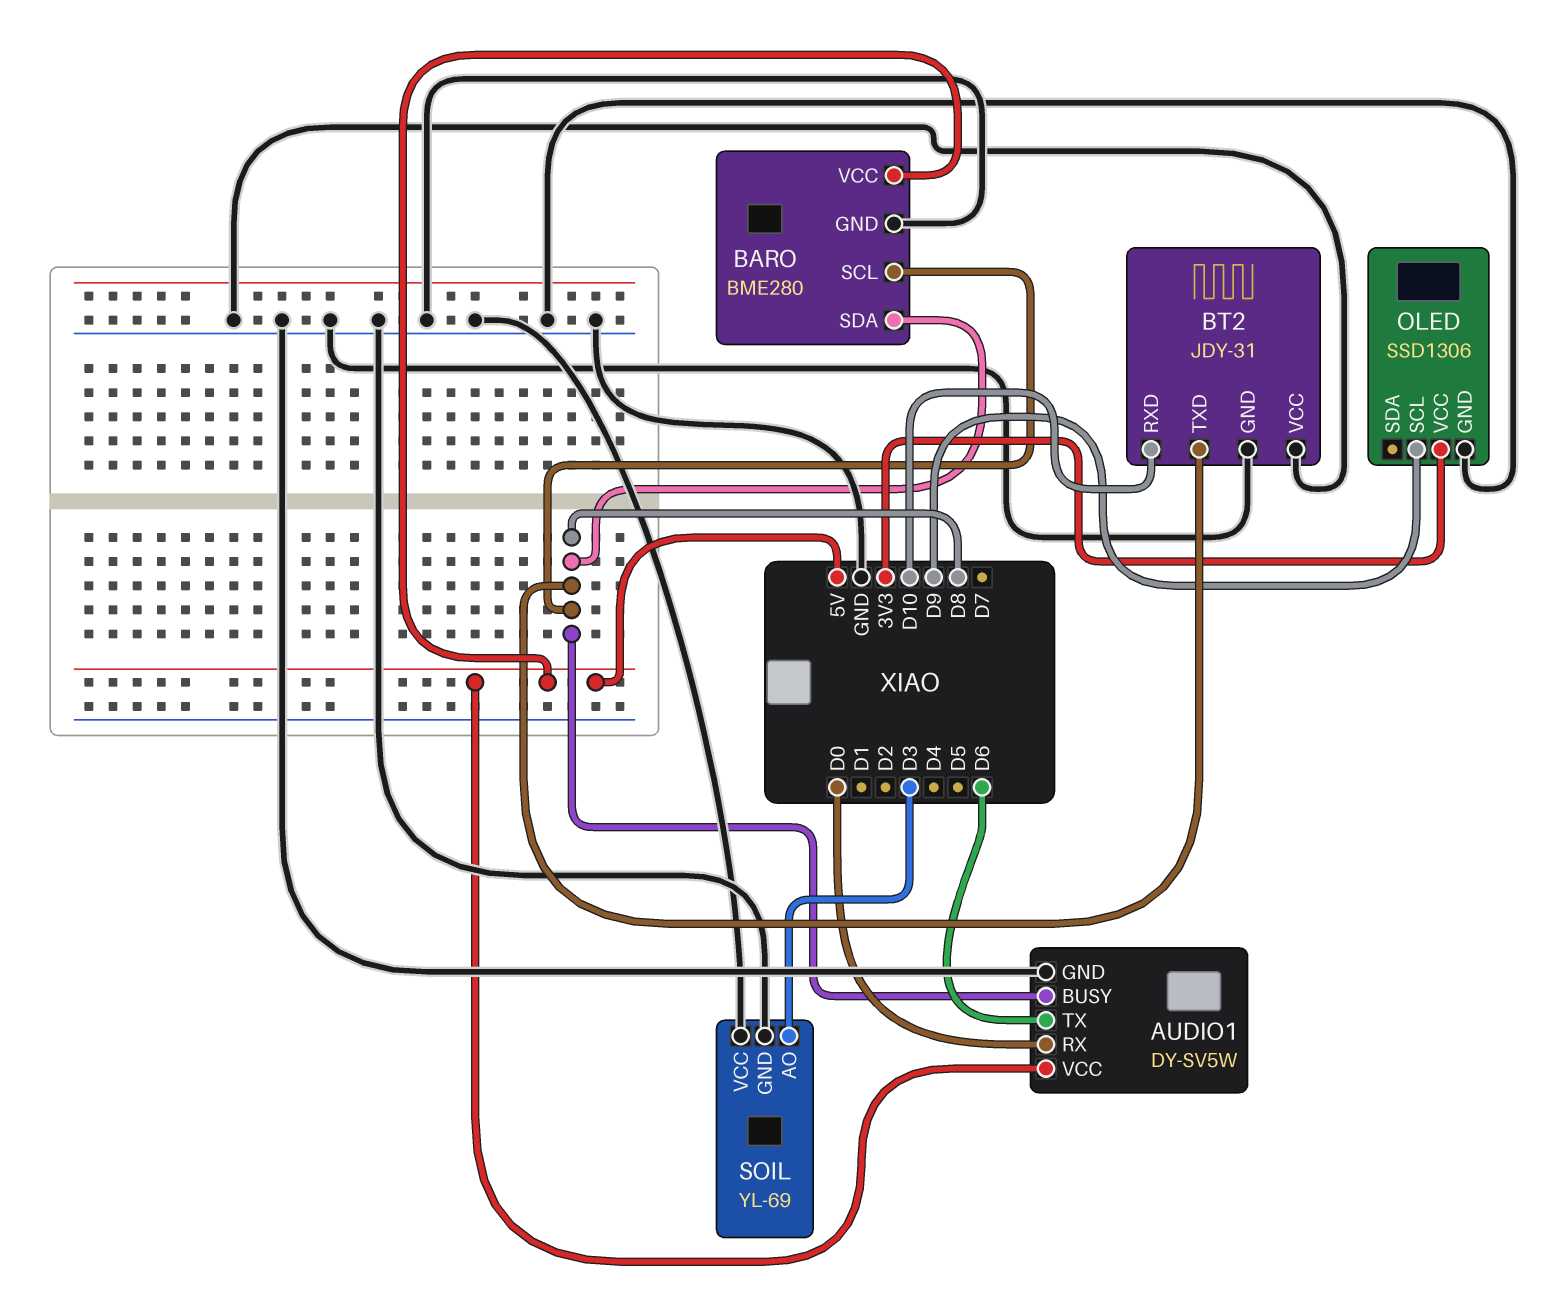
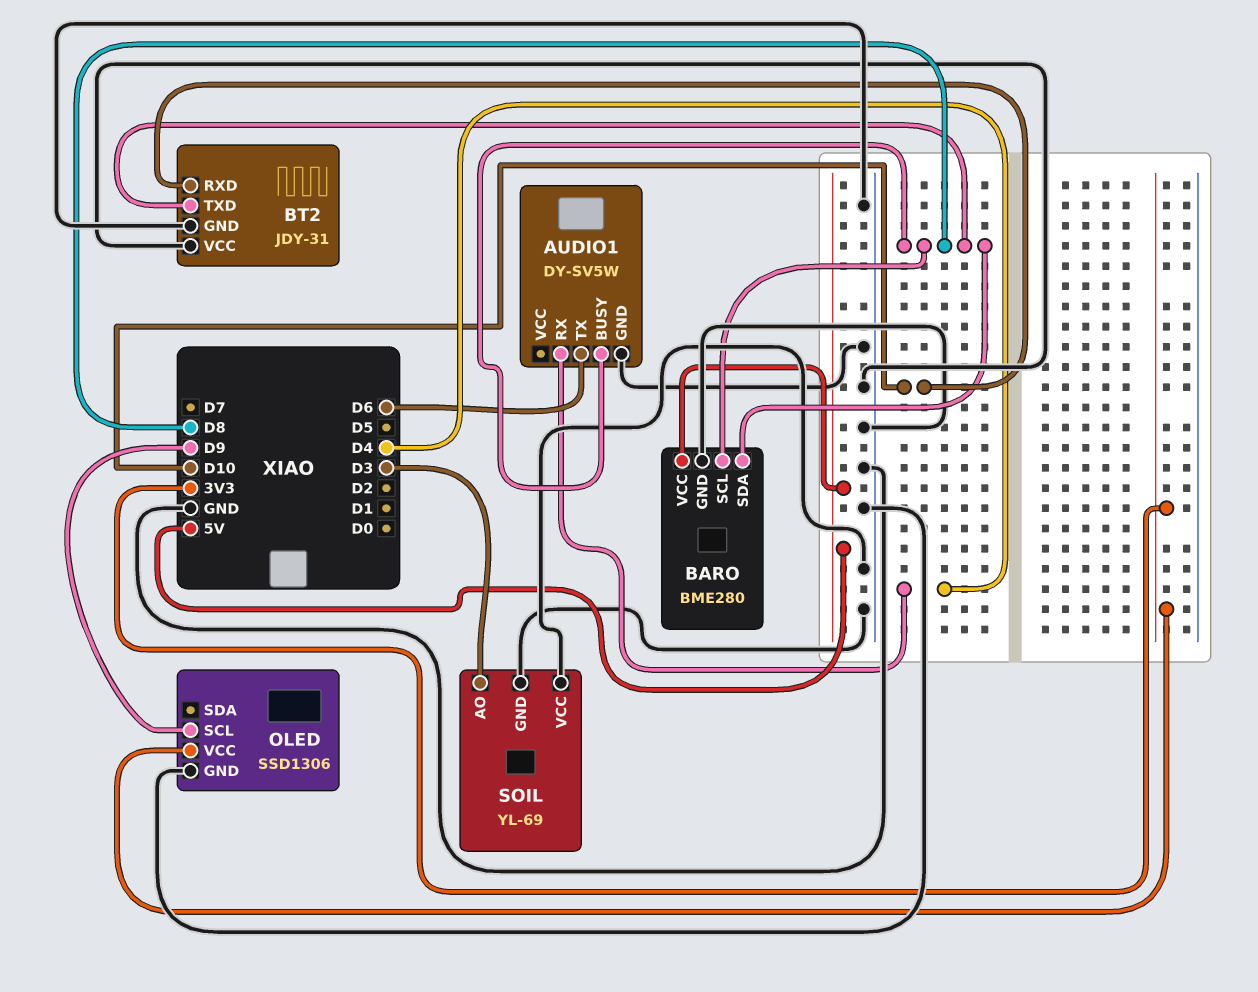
AUDIO1 pin RX: D0 -> D4
AUDIO1 pin VCC: 5V -> none

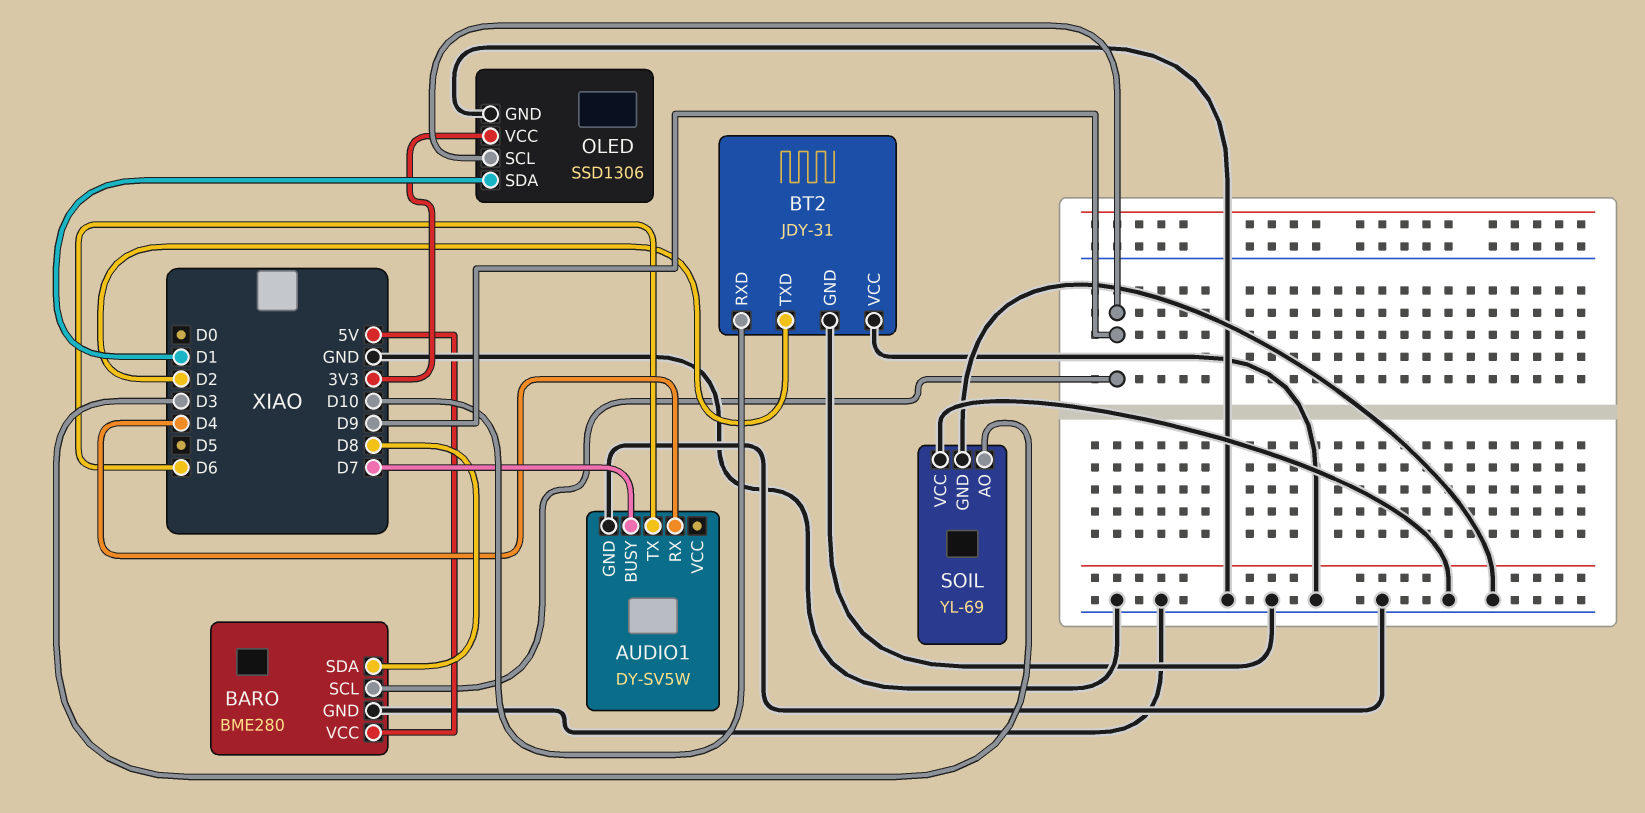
AUDIO1 pin BUSY: D8 -> D7
BARO pin SCL: D8 -> D9
BT2 pin TXD: D8 -> D2
OLED pin SDA: none -> D1

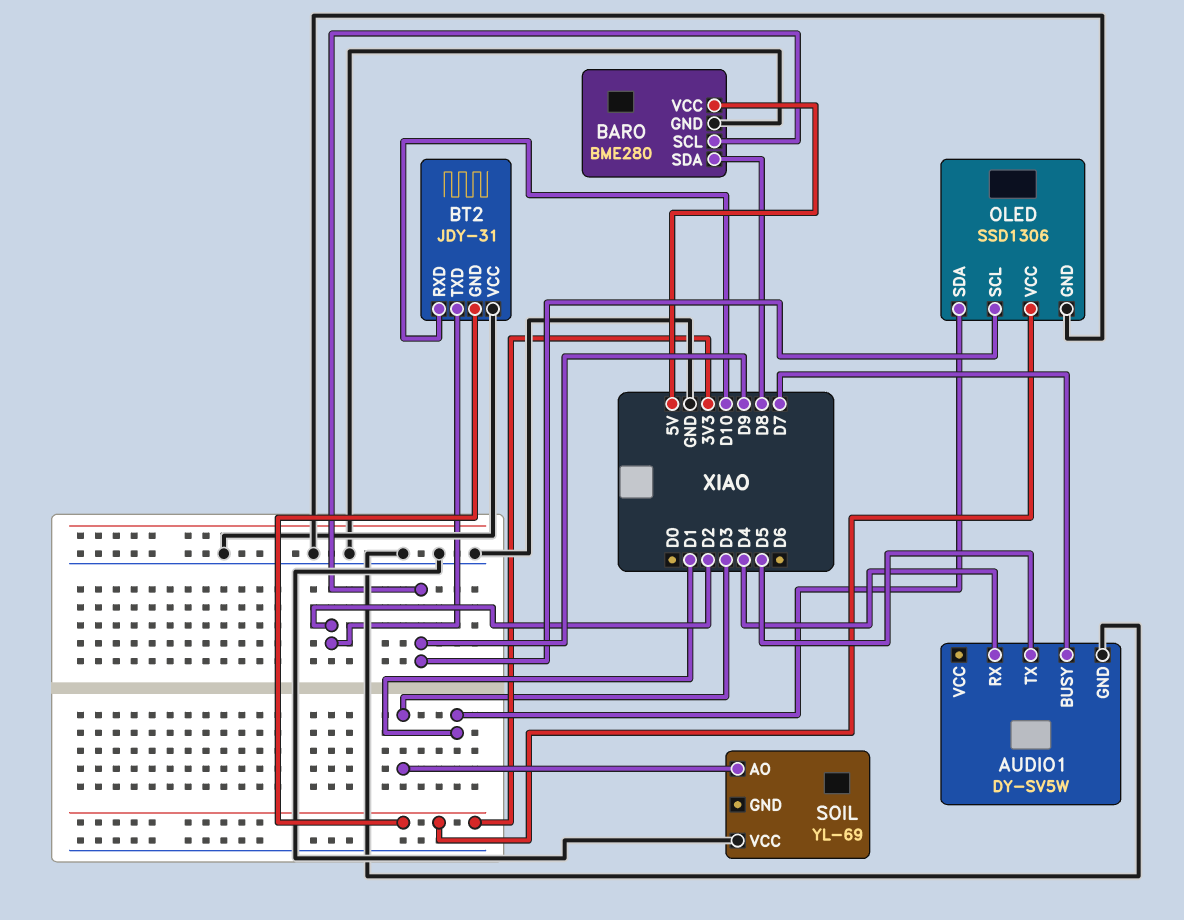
AUDIO1 pin TX: D6 -> D5
BT2 pin GND: GND -> 3V3
SOIL pin GND: GND -> none

